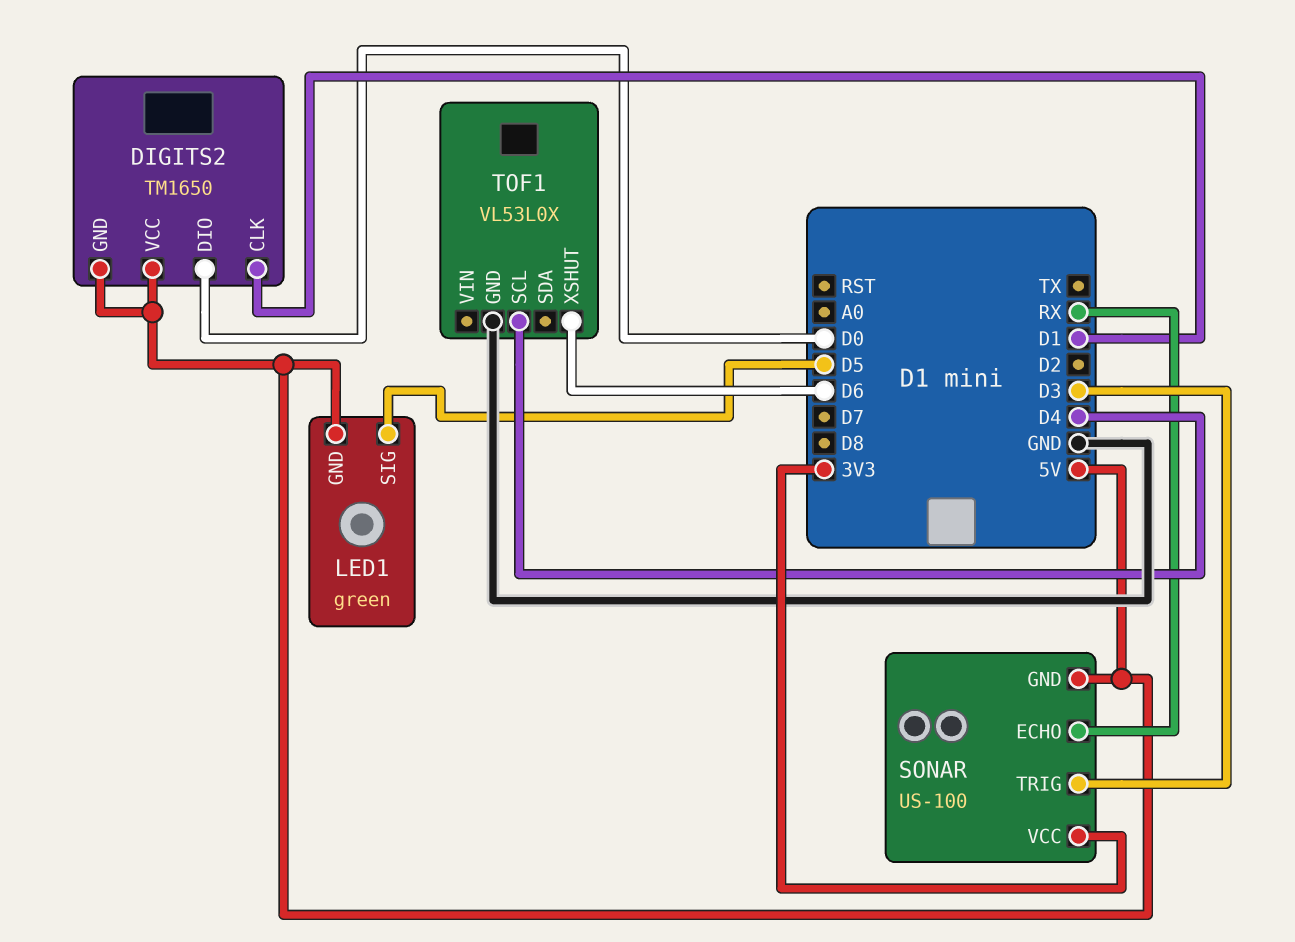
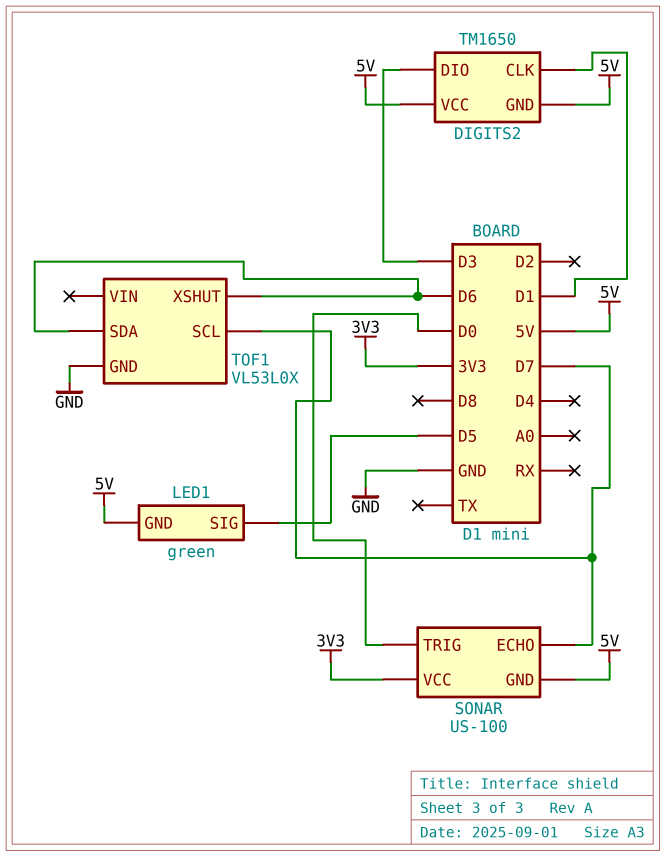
DIGITS2 pin DIO: D0 -> D3
SONAR pin ECHO: RX -> D7
SONAR pin TRIG: D3 -> D0
TOF1 pin SCL: D4 -> D7
TOF1 pin SDA: none -> D6

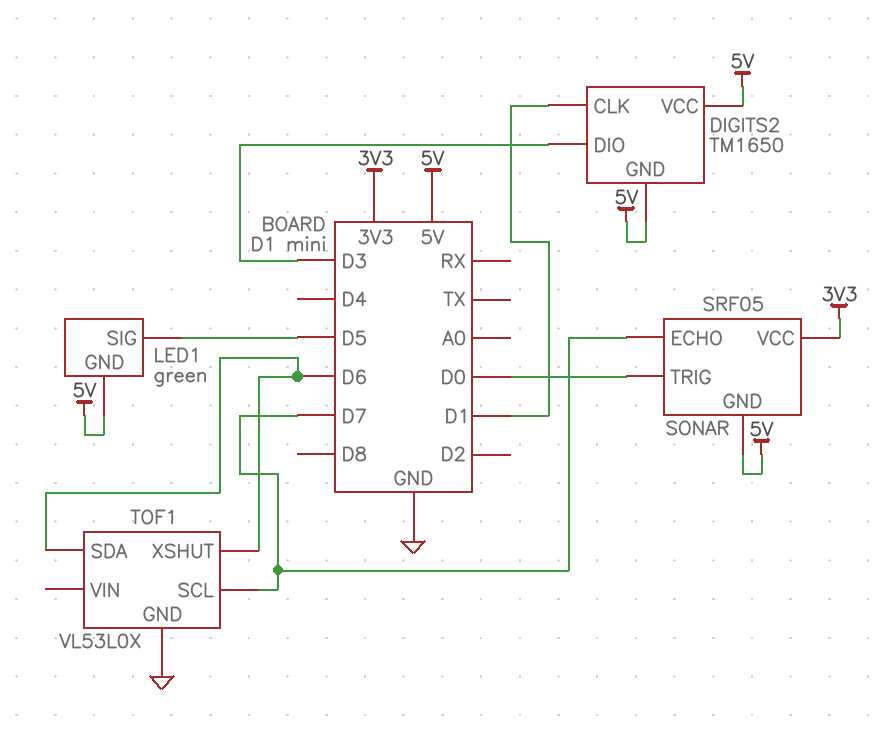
SONAR: US-100 -> SRF05

